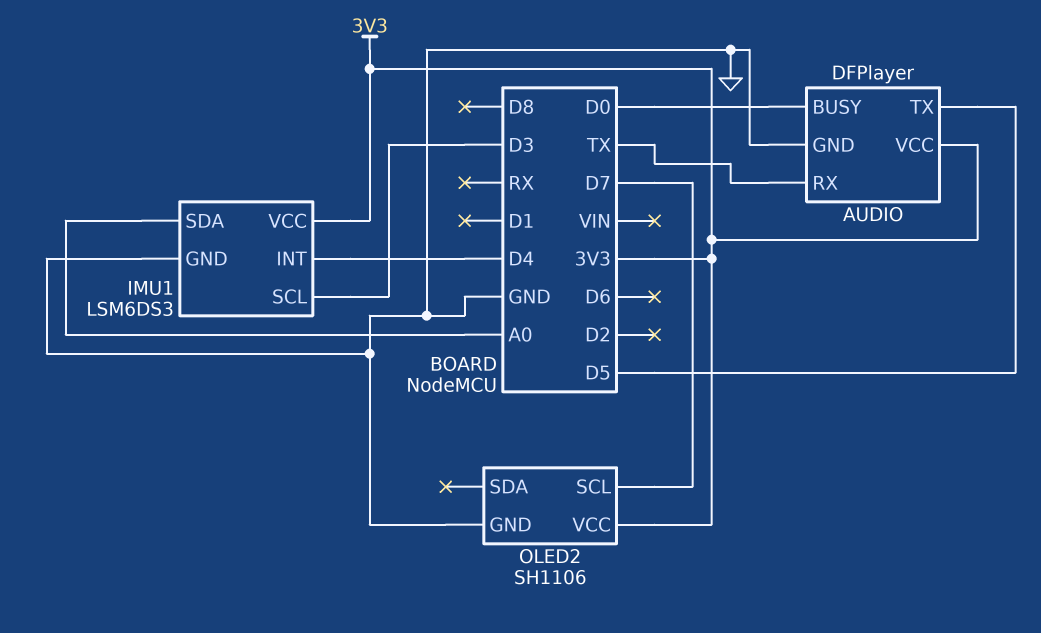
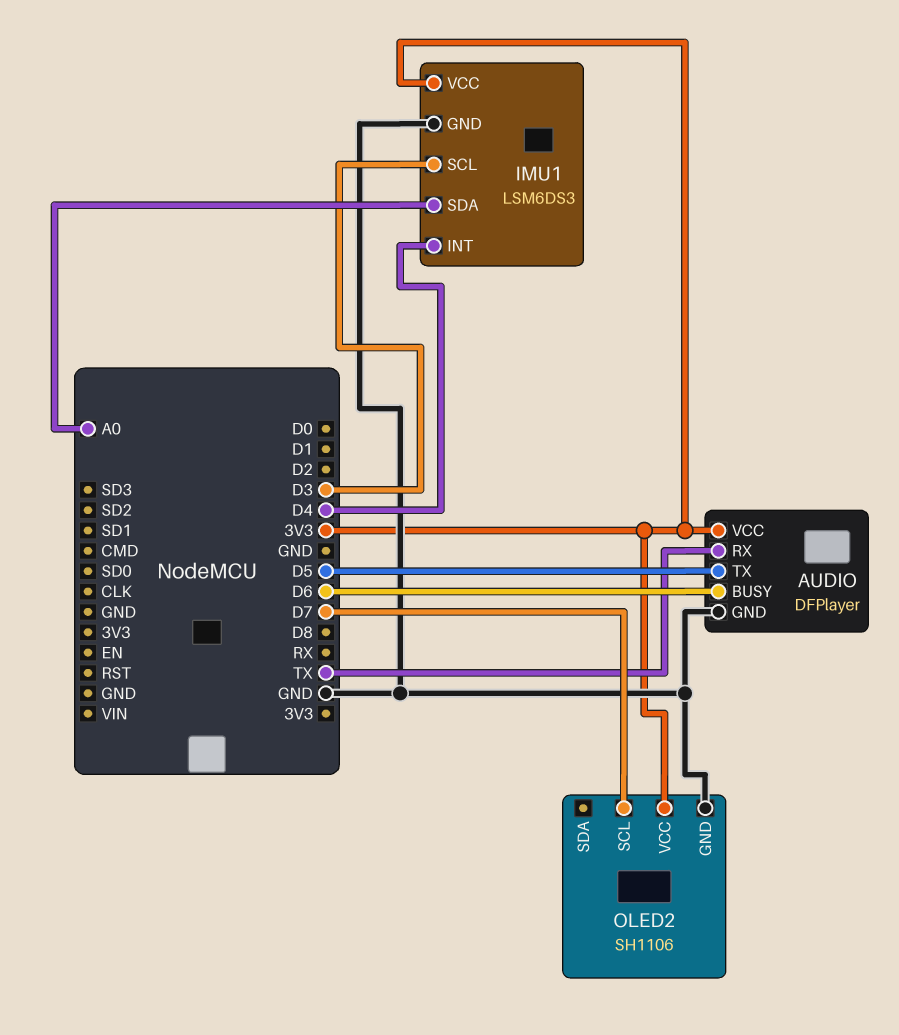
AUDIO pin BUSY: D0 -> D6

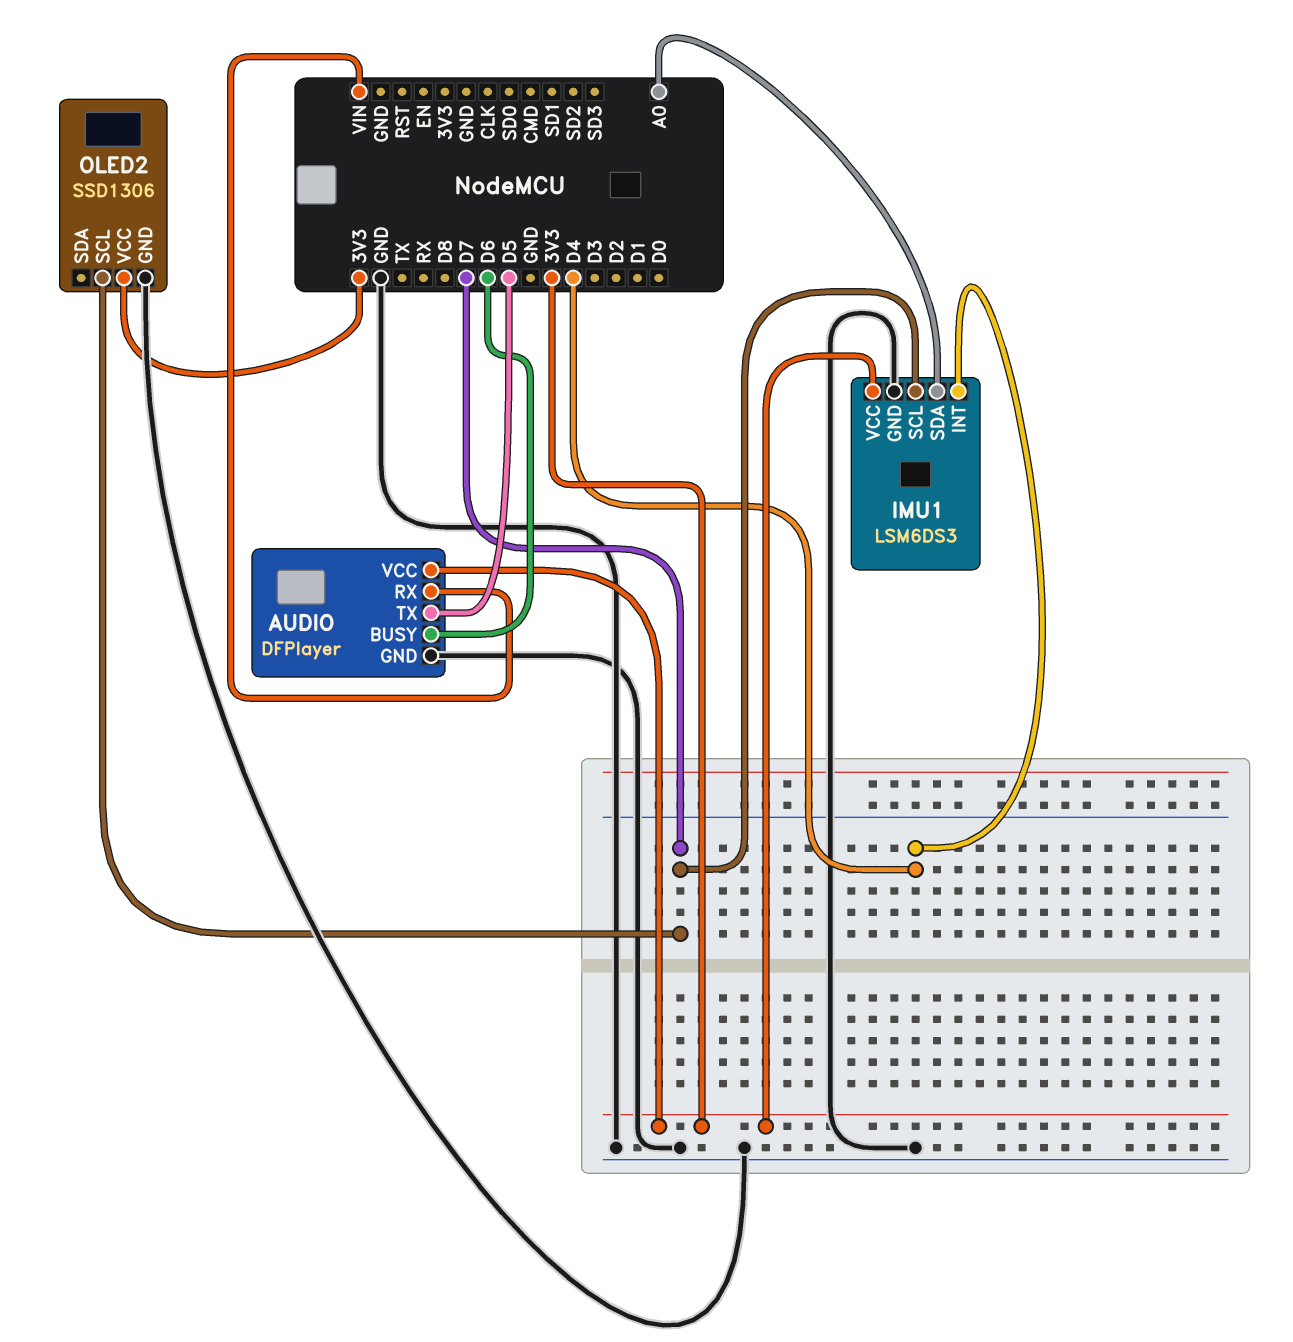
AUDIO pin RX: TX -> VIN
IMU1 pin SCL: D3 -> D7
OLED2: SH1106 -> SSD1306

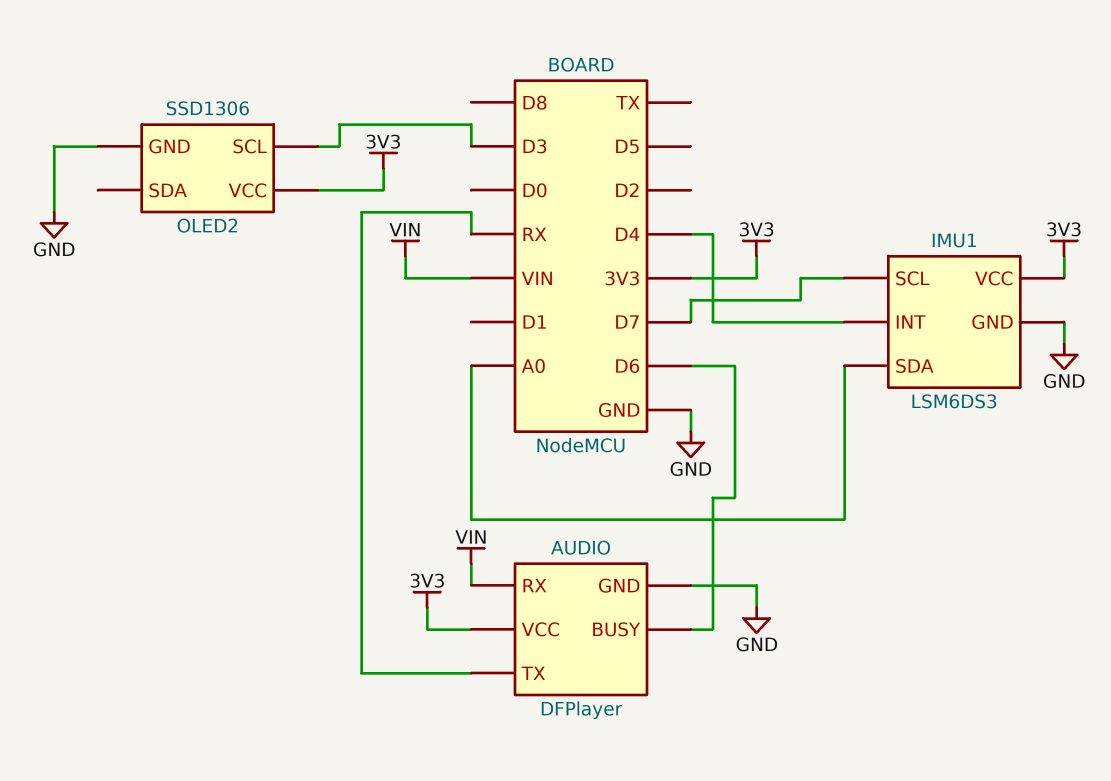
AUDIO pin TX: D5 -> RX
OLED2 pin SCL: D7 -> D3

